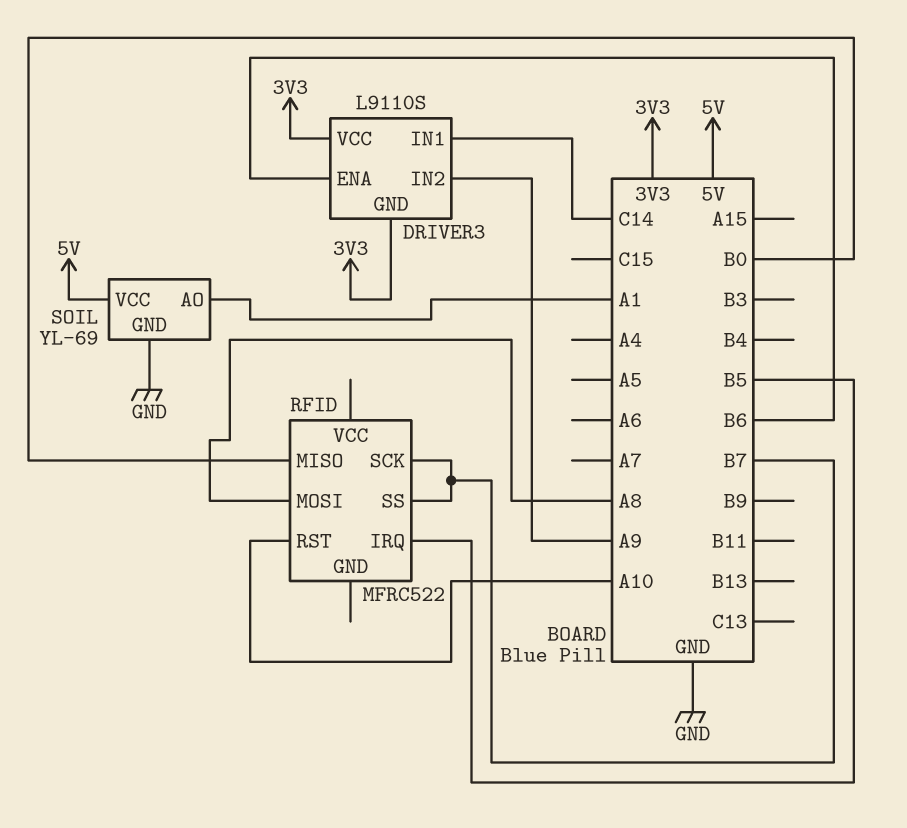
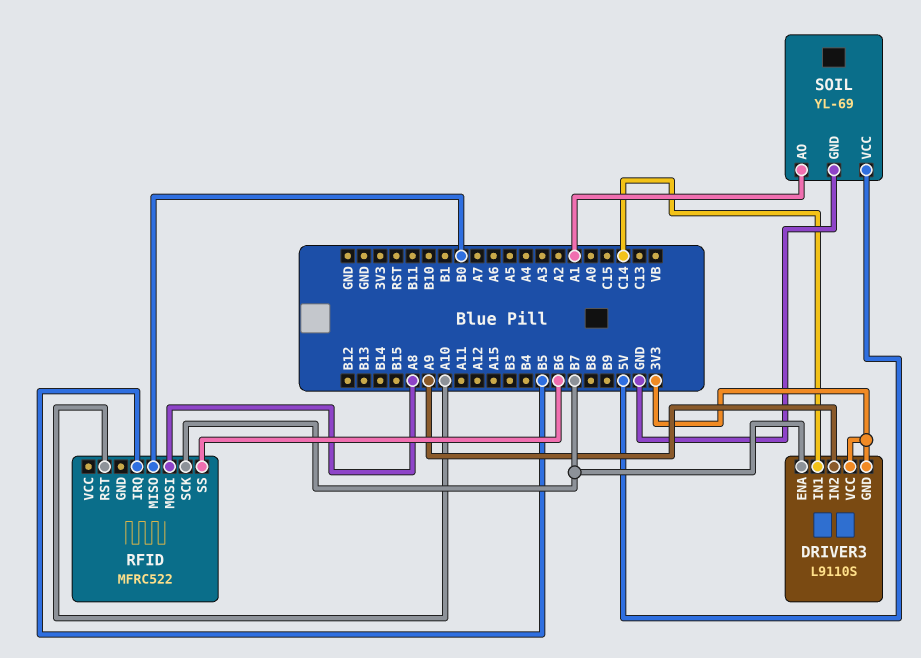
DRIVER3 pin ENA: B6 -> B7
RFID pin SS: B7 -> B6

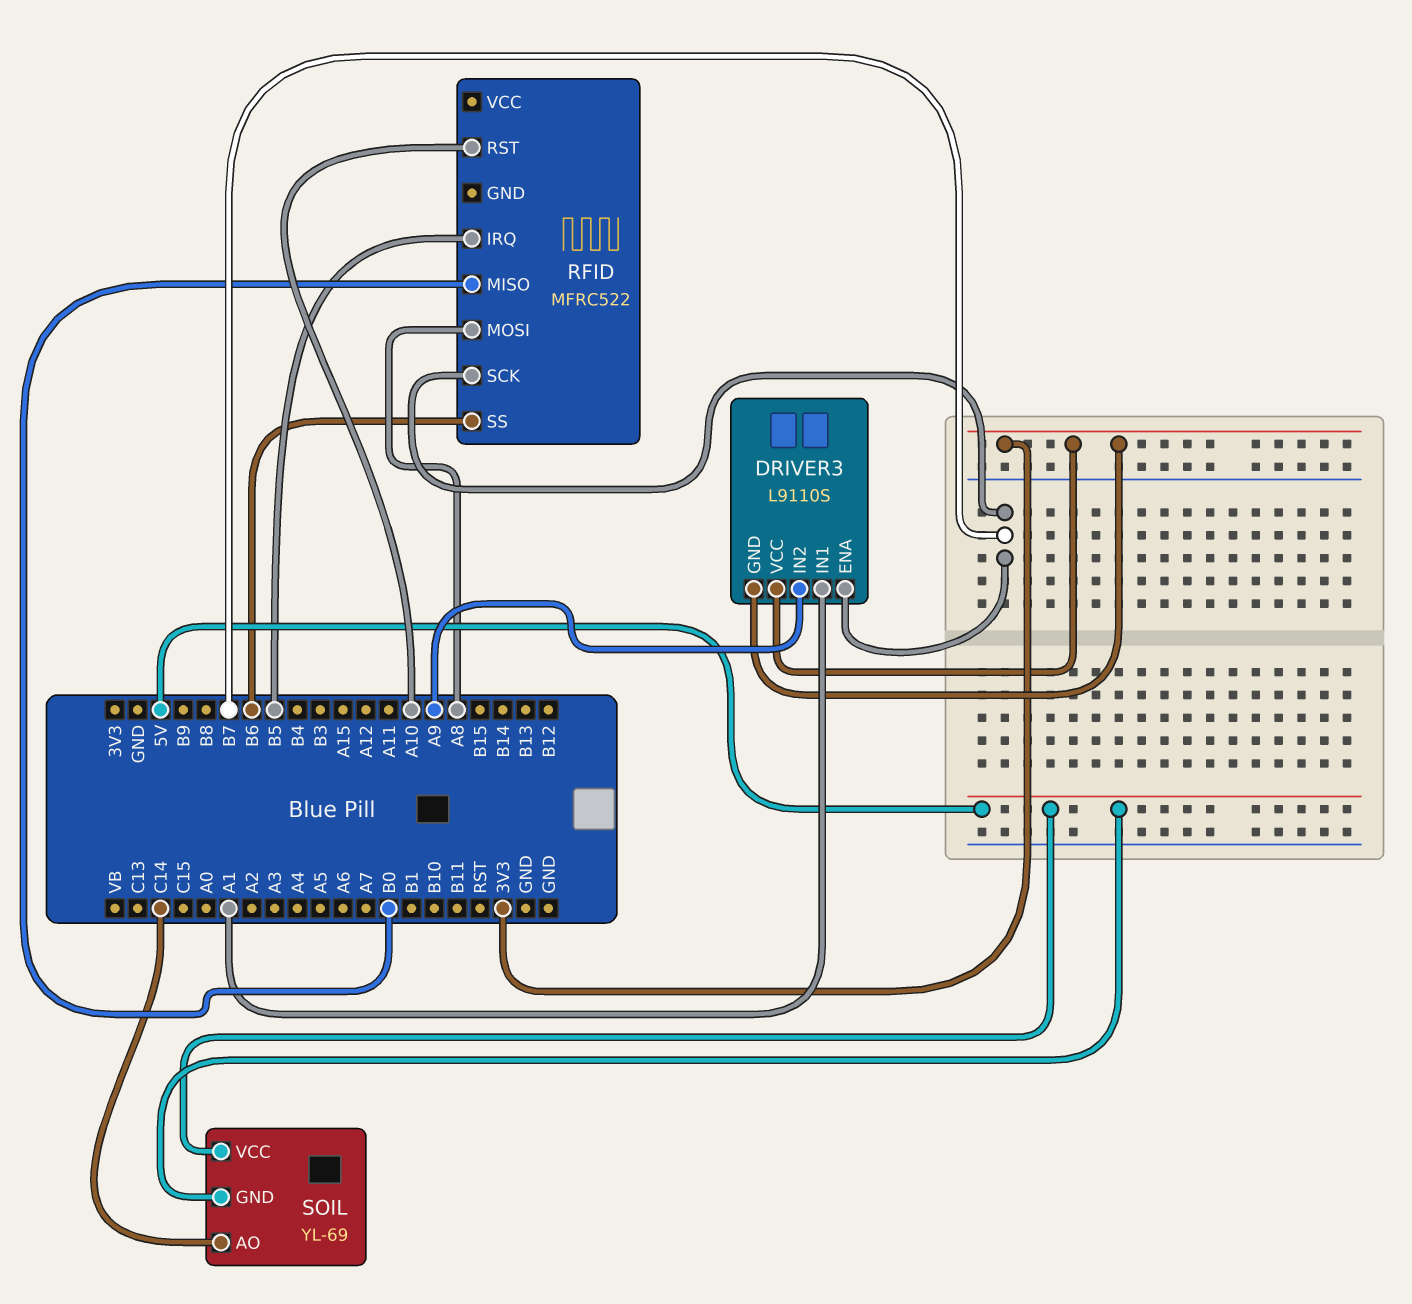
DRIVER3 pin IN1: C14 -> A1
SOIL pin AO: A1 -> C14
SOIL pin GND: GND -> 5V

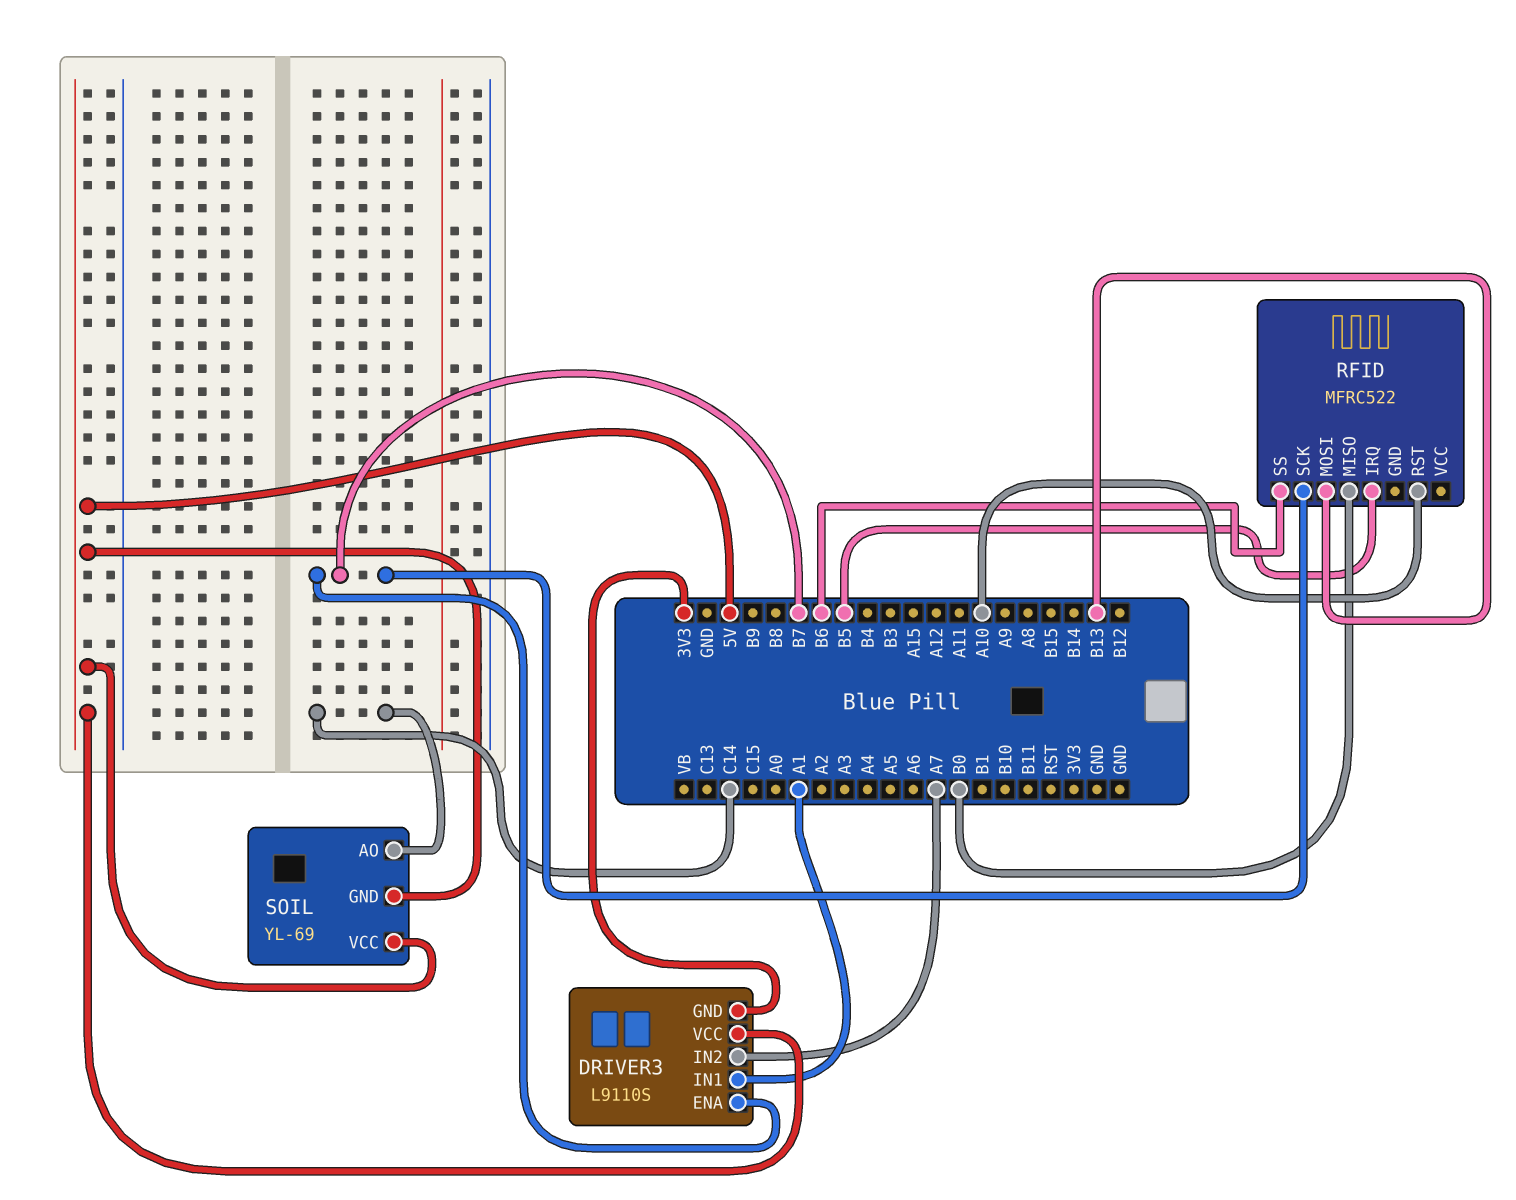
DRIVER3 pin IN2: A9 -> A7
DRIVER3 pin VCC: 3V3 -> 5V
RFID pin MOSI: A8 -> B13

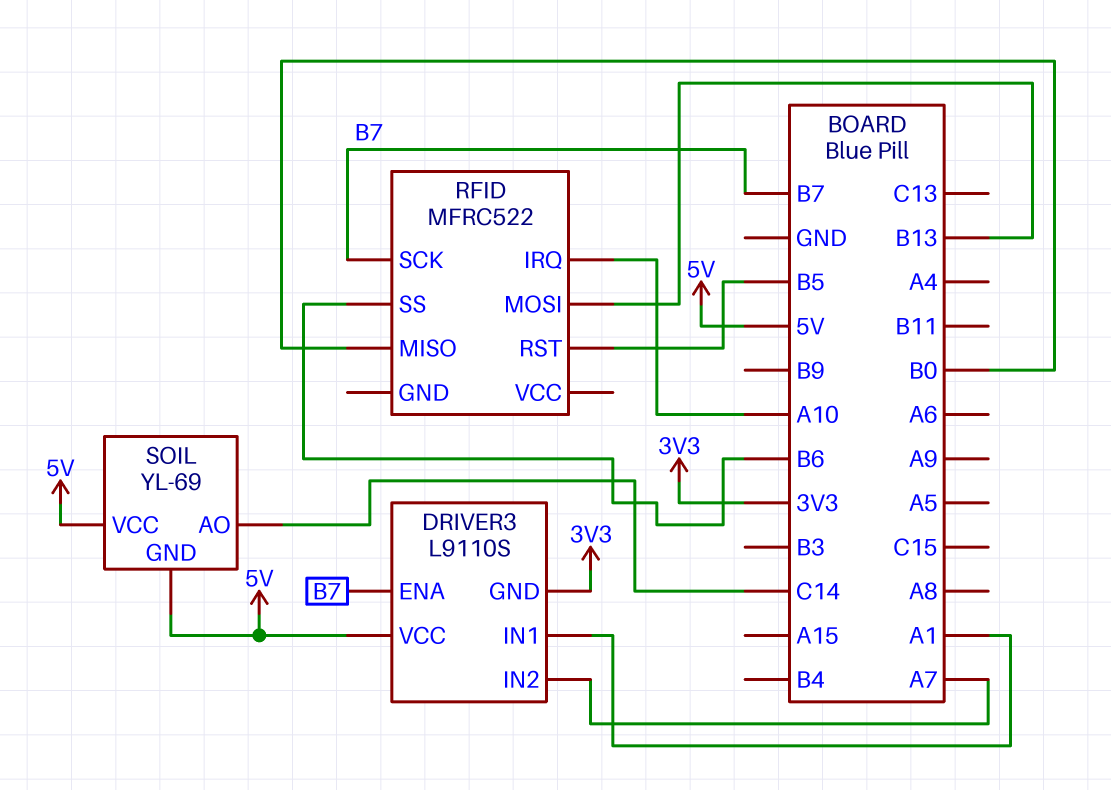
RFID pin IRQ: B5 -> A10
RFID pin RST: A10 -> B5

